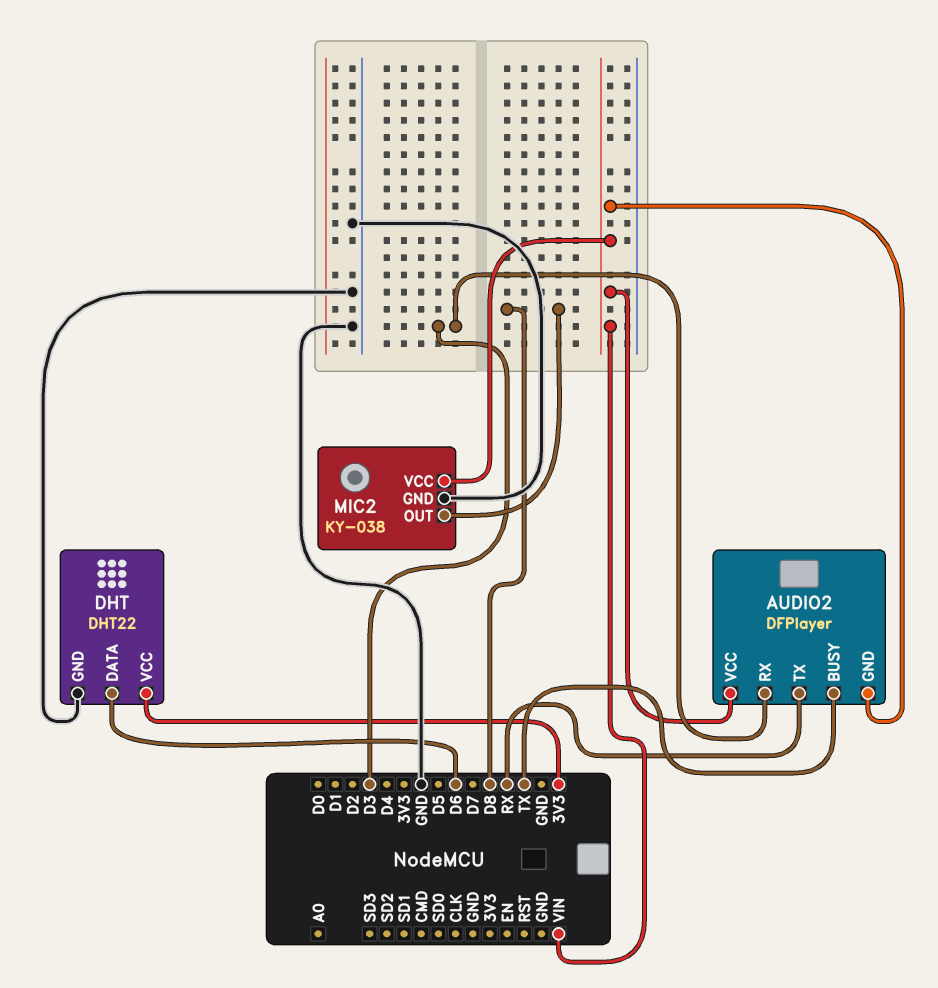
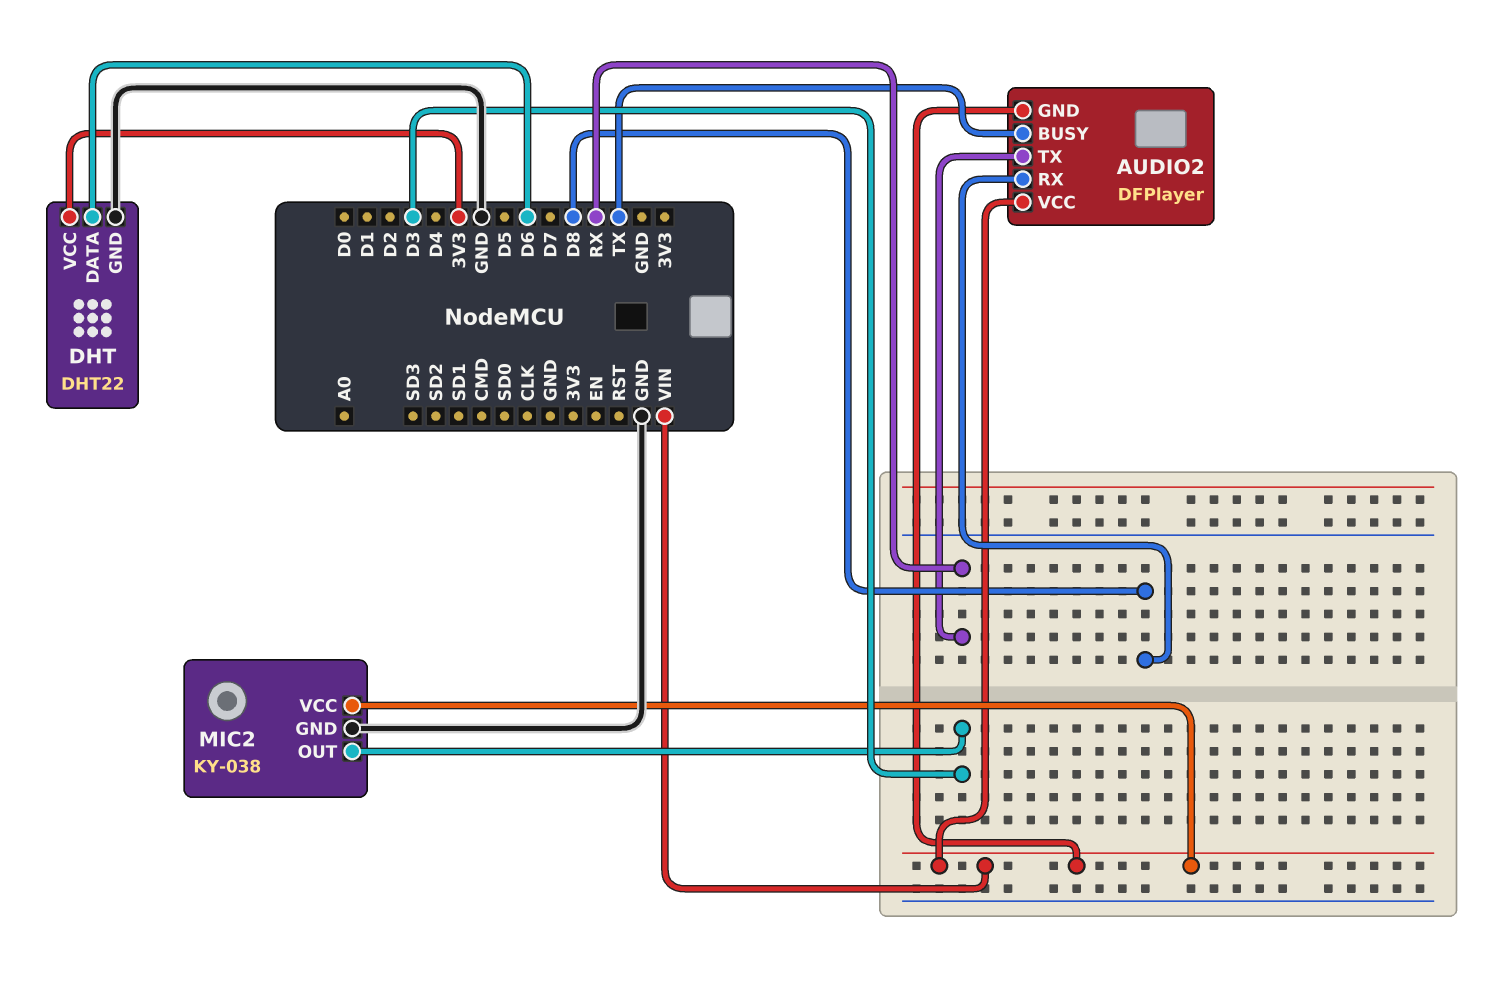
AUDIO2 pin RX: D3 -> D8
MIC2 pin OUT: D8 -> D3

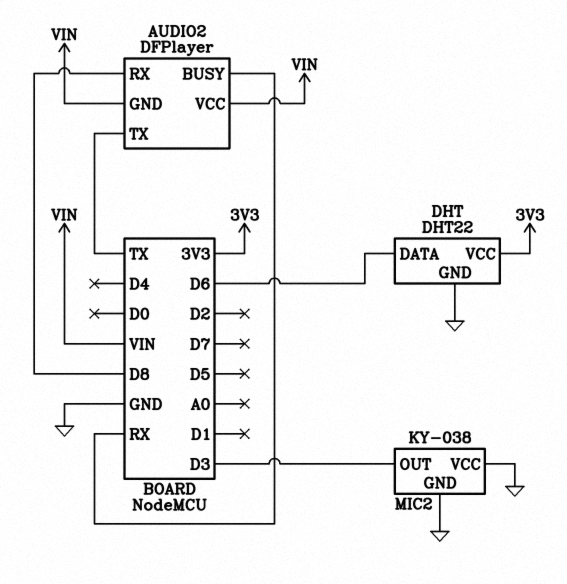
AUDIO2 pin BUSY: TX -> RX
AUDIO2 pin TX: RX -> TX
MIC2 pin VCC: VIN -> GND

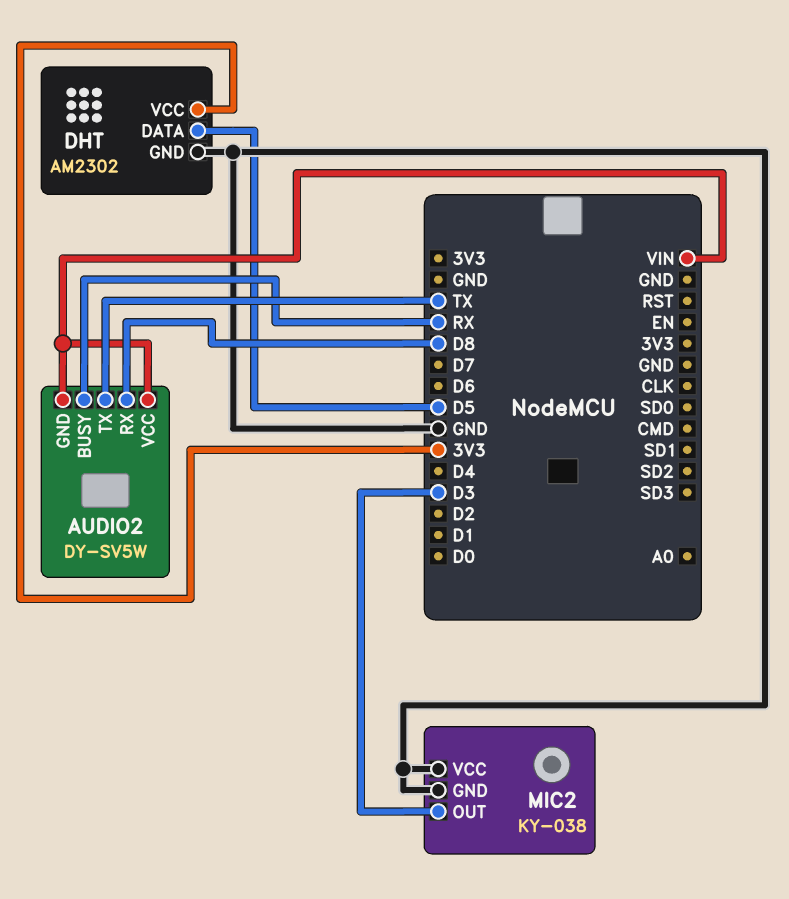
AUDIO2: DFPlayer -> DY-SV5W
DHT: DHT22 -> AM2302
DHT pin DATA: D6 -> D5

